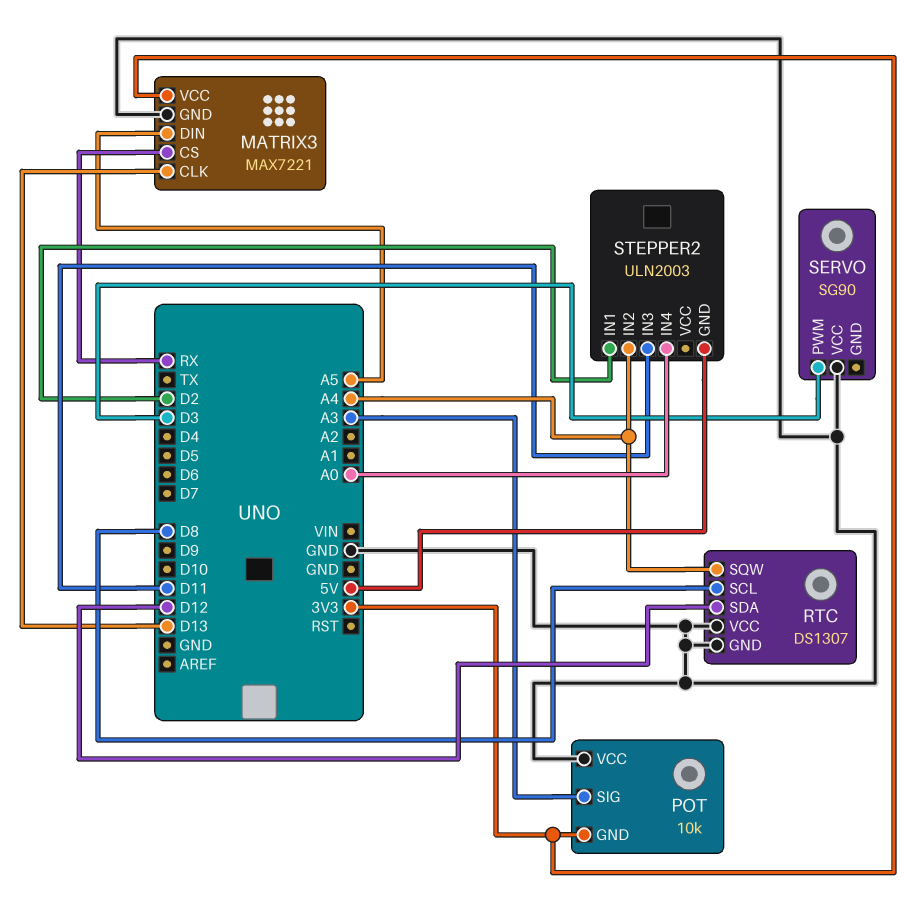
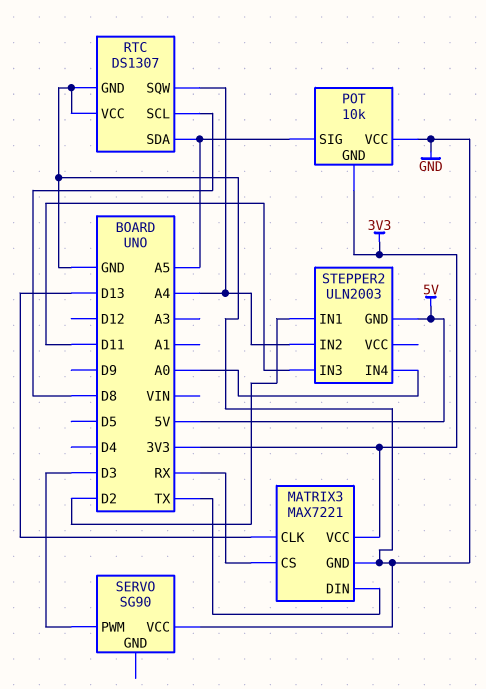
MATRIX3 pin DIN: A5 -> TX
POT pin SIG: A3 -> A5
RTC pin SDA: D12 -> A5

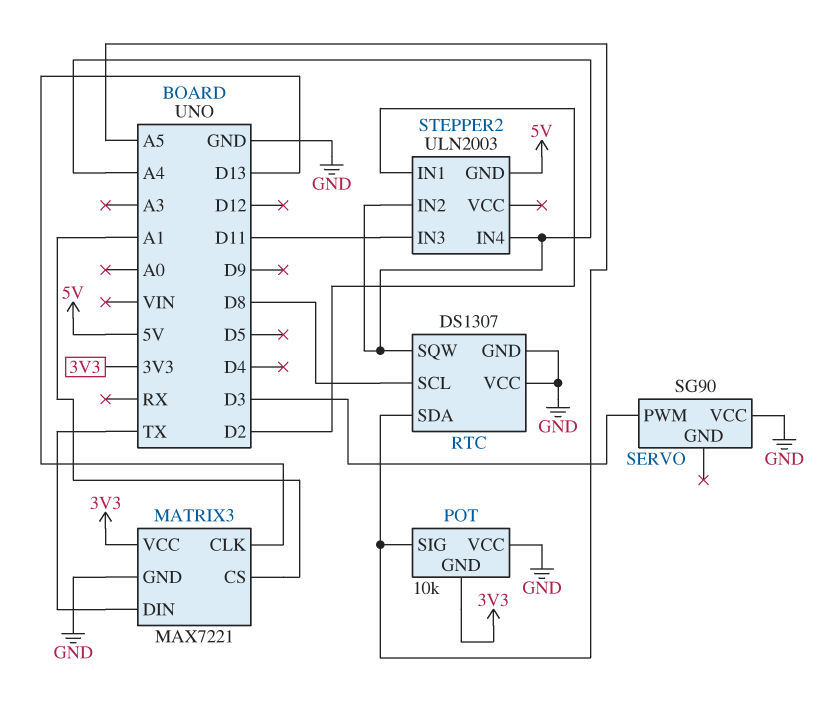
MATRIX3 pin CS: RX -> A1
STEPPER2 pin IN4: A0 -> A4

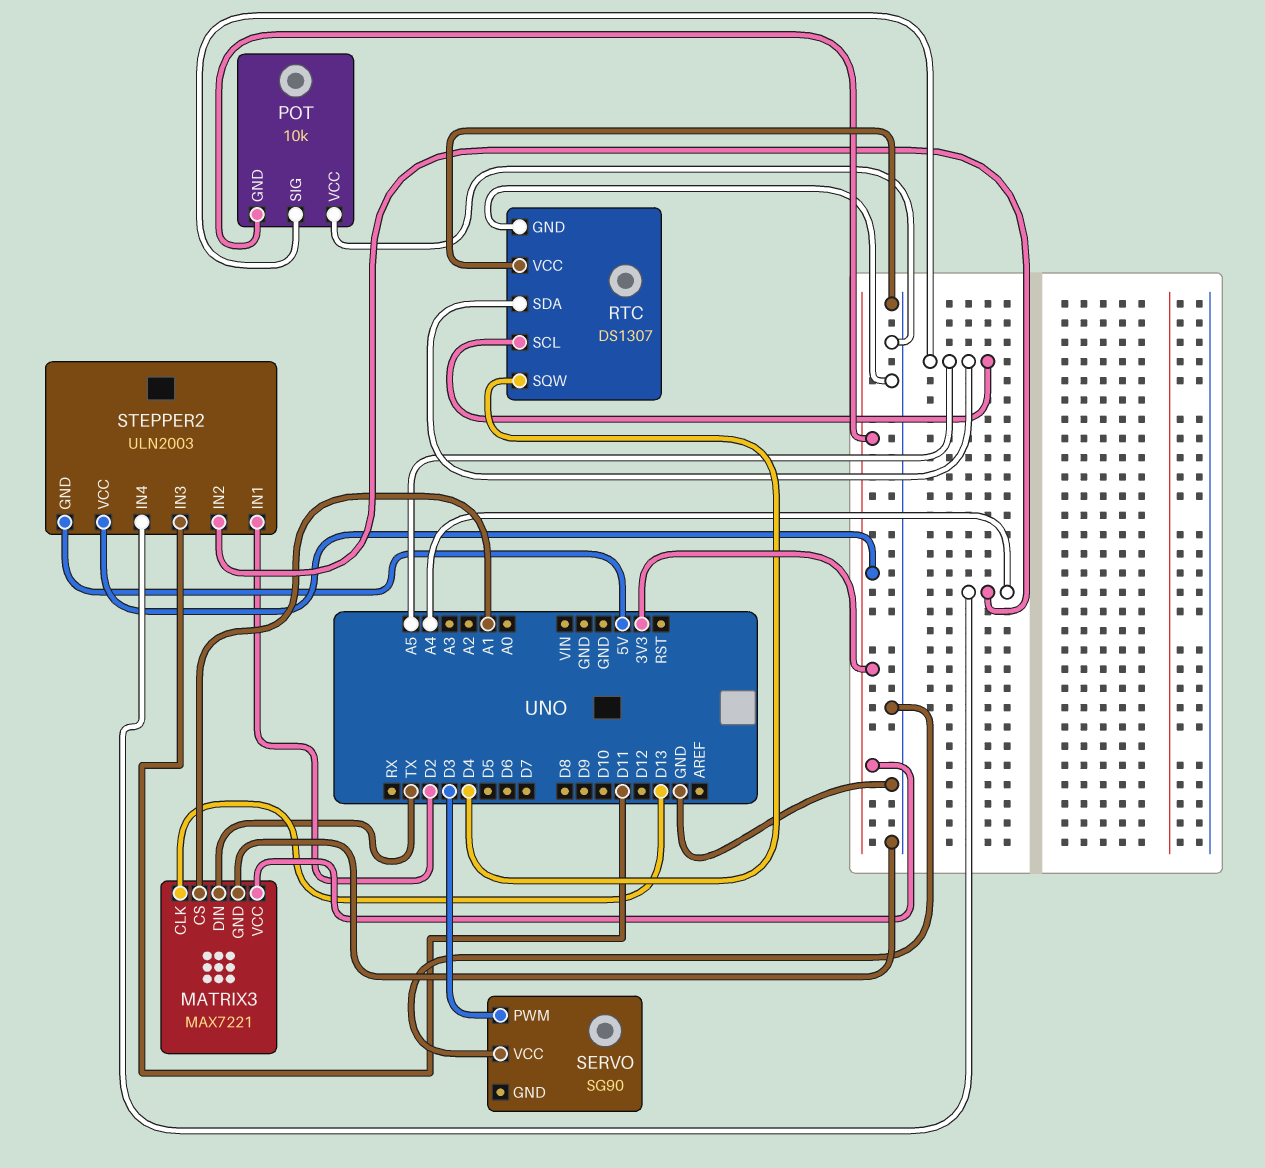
RTC pin SCL: D8 -> A5
RTC pin SQW: A4 -> D4
STEPPER2 pin VCC: none -> 3V3

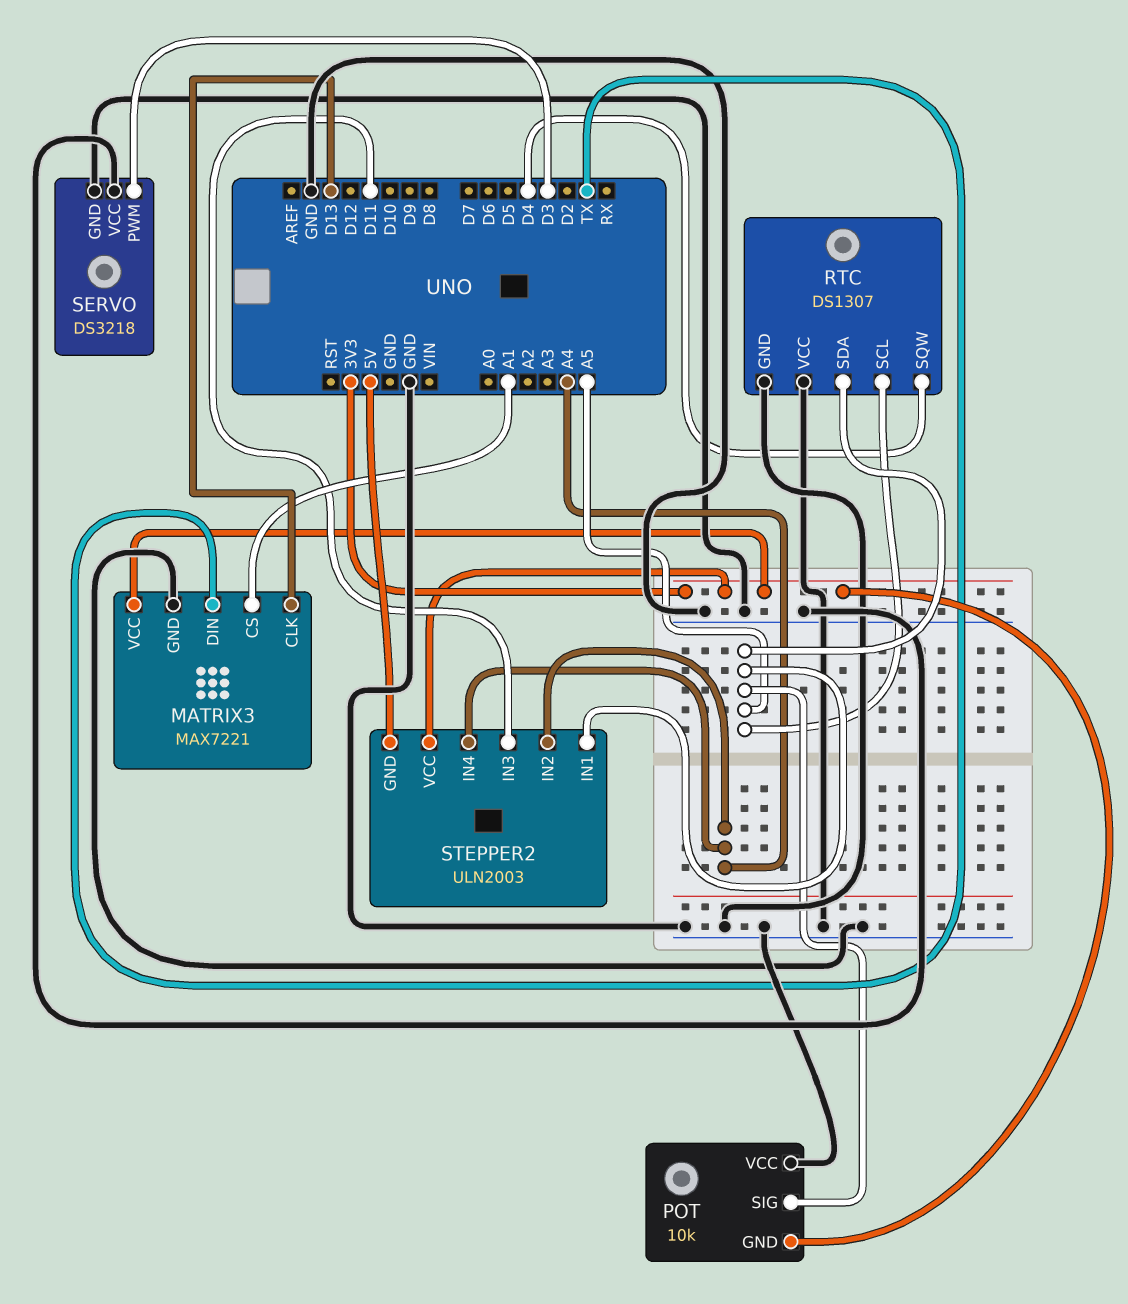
SERVO: SG90 -> DS3218
SERVO pin GND: none -> GND
STEPPER2 pin IN1: D2 -> A5

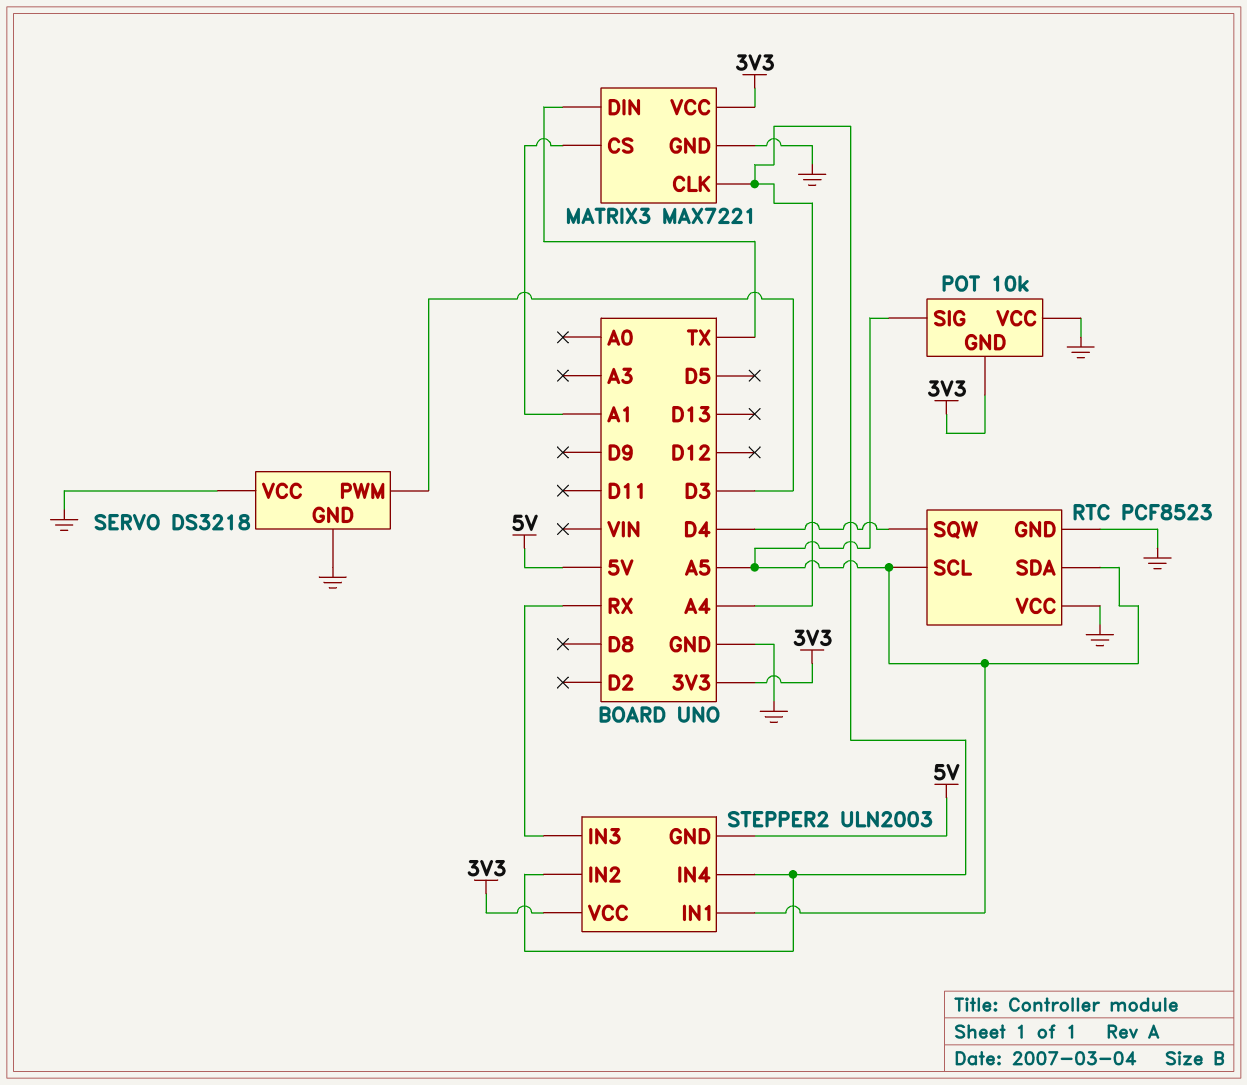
MATRIX3 pin CLK: D13 -> A4
RTC: DS1307 -> PCF8523
STEPPER2 pin IN3: D11 -> RX

